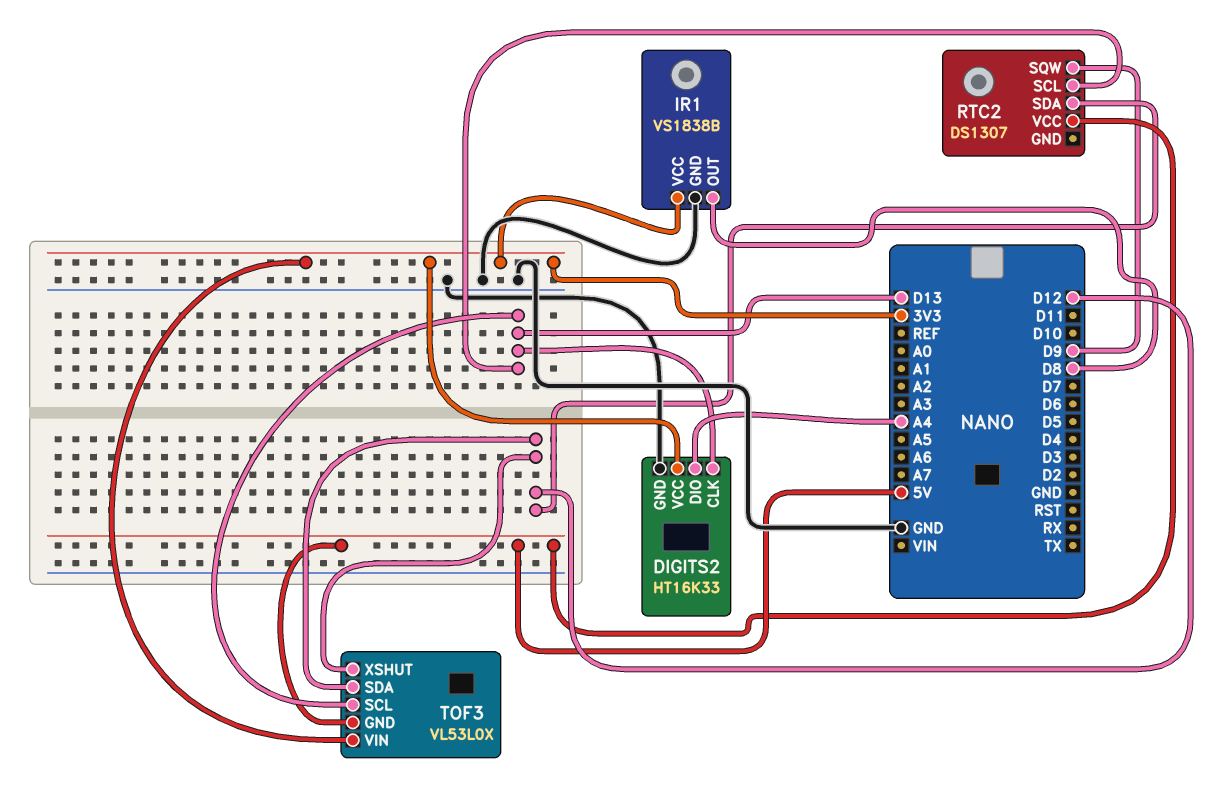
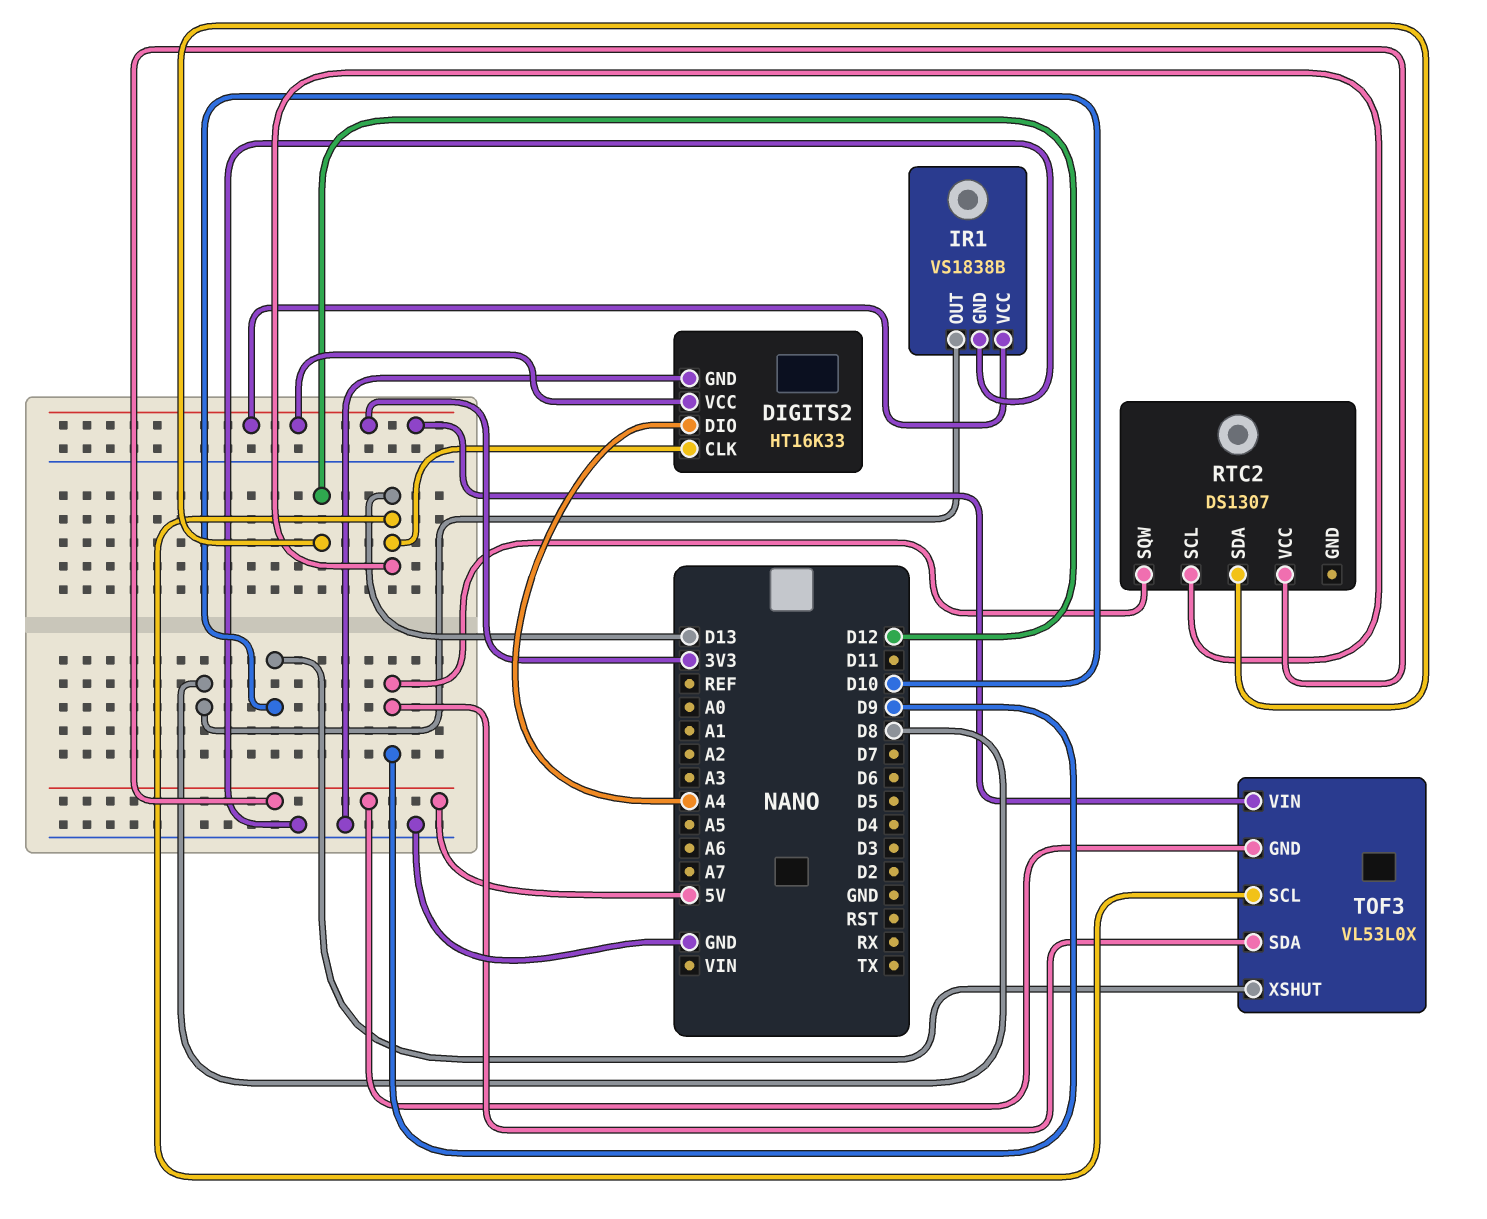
TOF3 pin SDA: D12 -> D9
TOF3 pin XSHUT: D12 -> D10

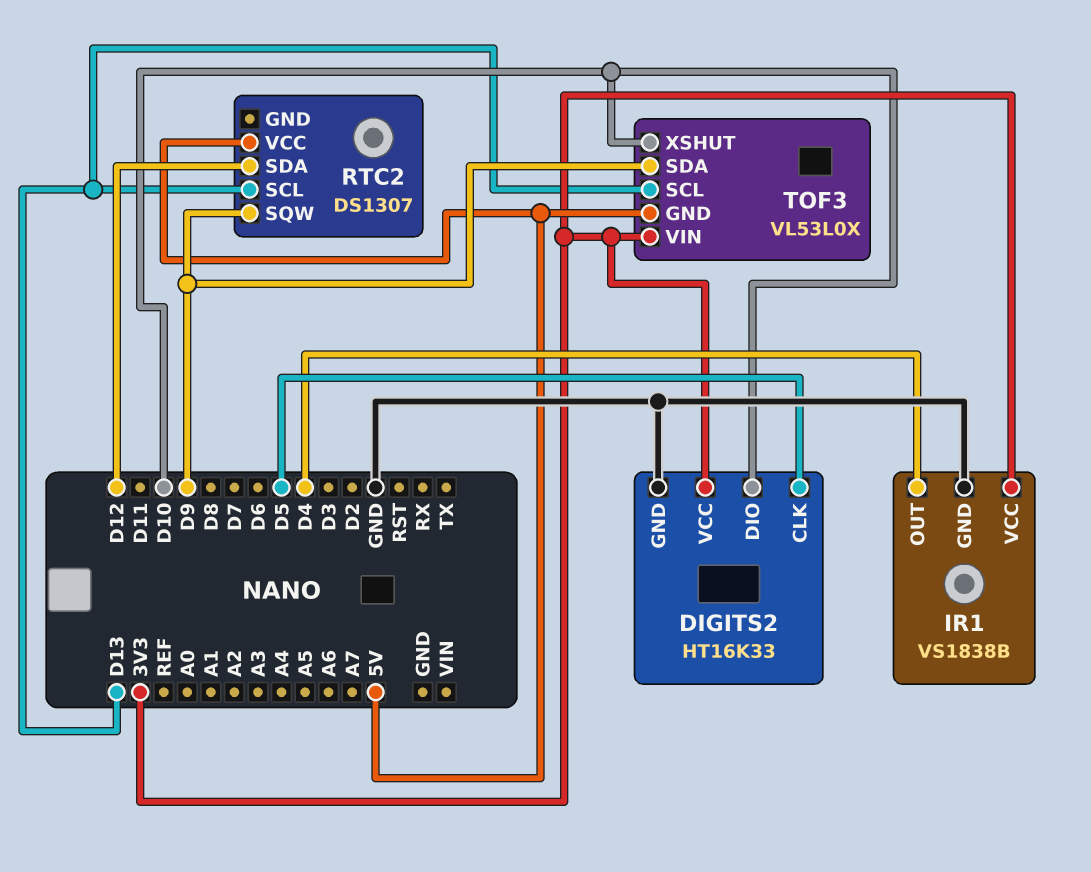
DIGITS2 pin CLK: D13 -> D5
DIGITS2 pin DIO: A4 -> D10
IR1 pin OUT: D8 -> D4

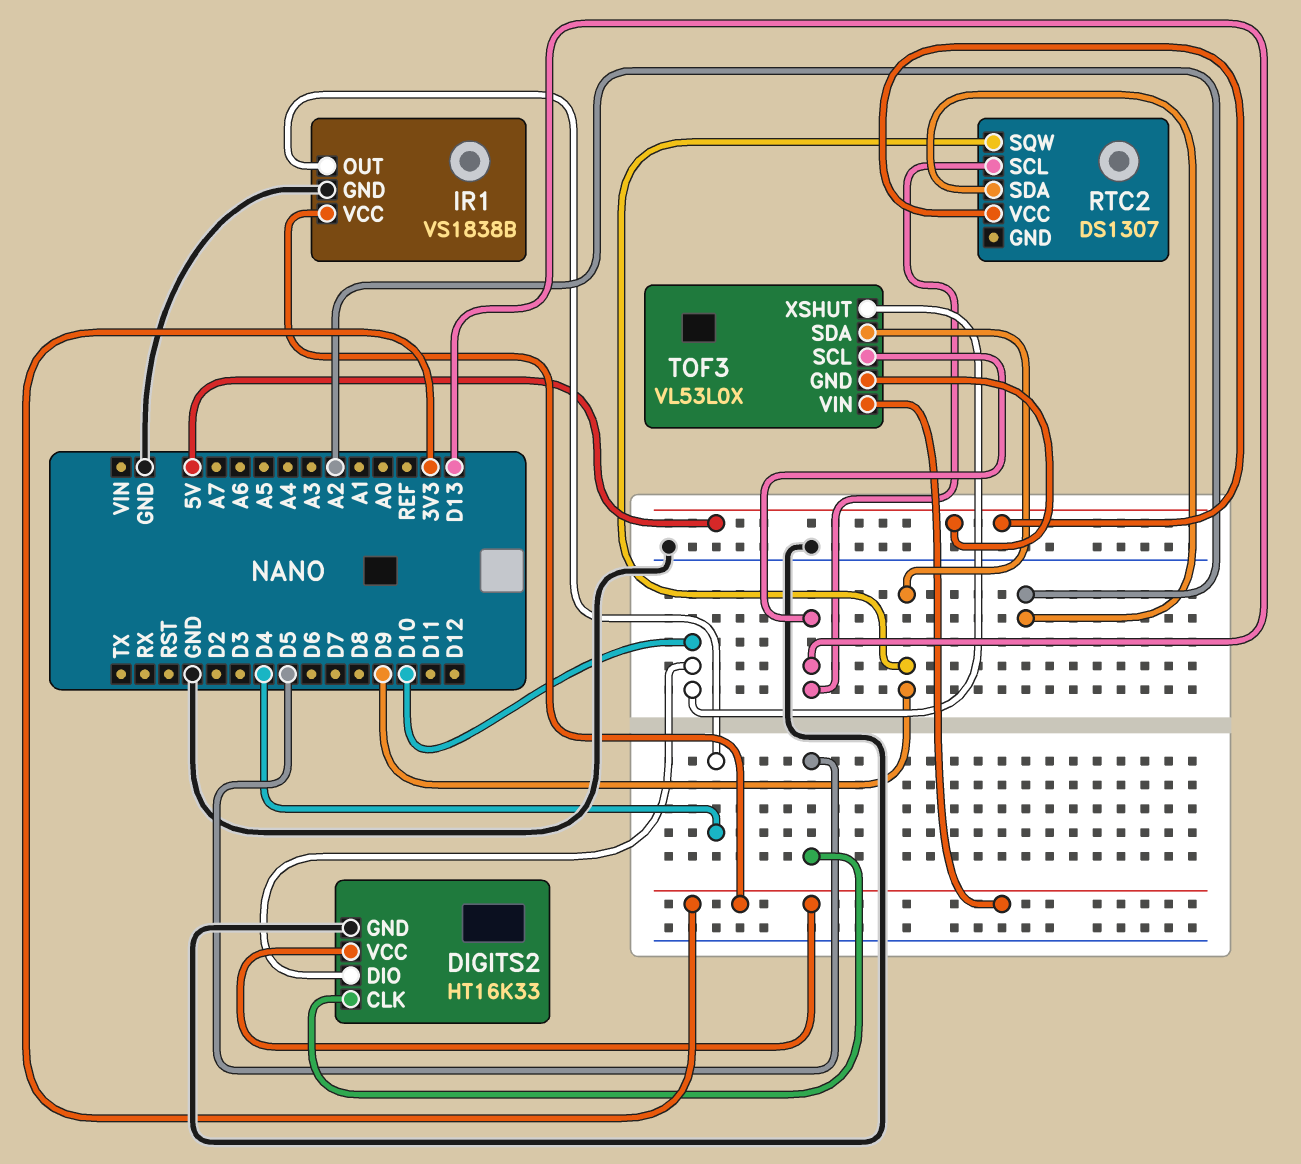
RTC2 pin SDA: D12 -> A2

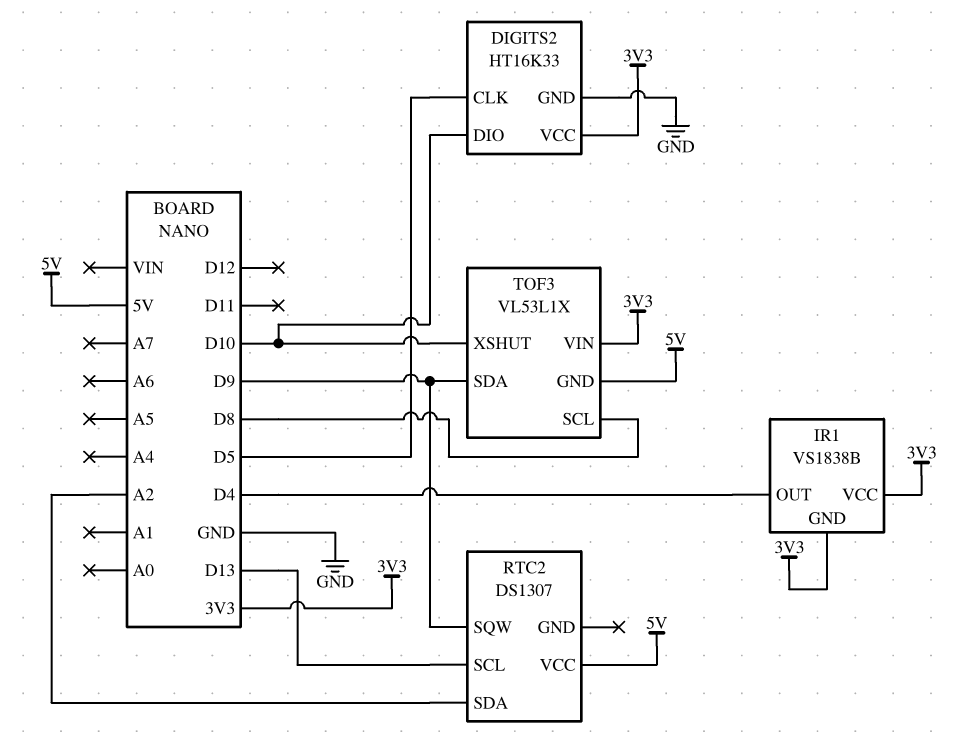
IR1 pin GND: GND -> 3V3
TOF3: VL53L0X -> VL53L1X
TOF3 pin SCL: D13 -> D8

